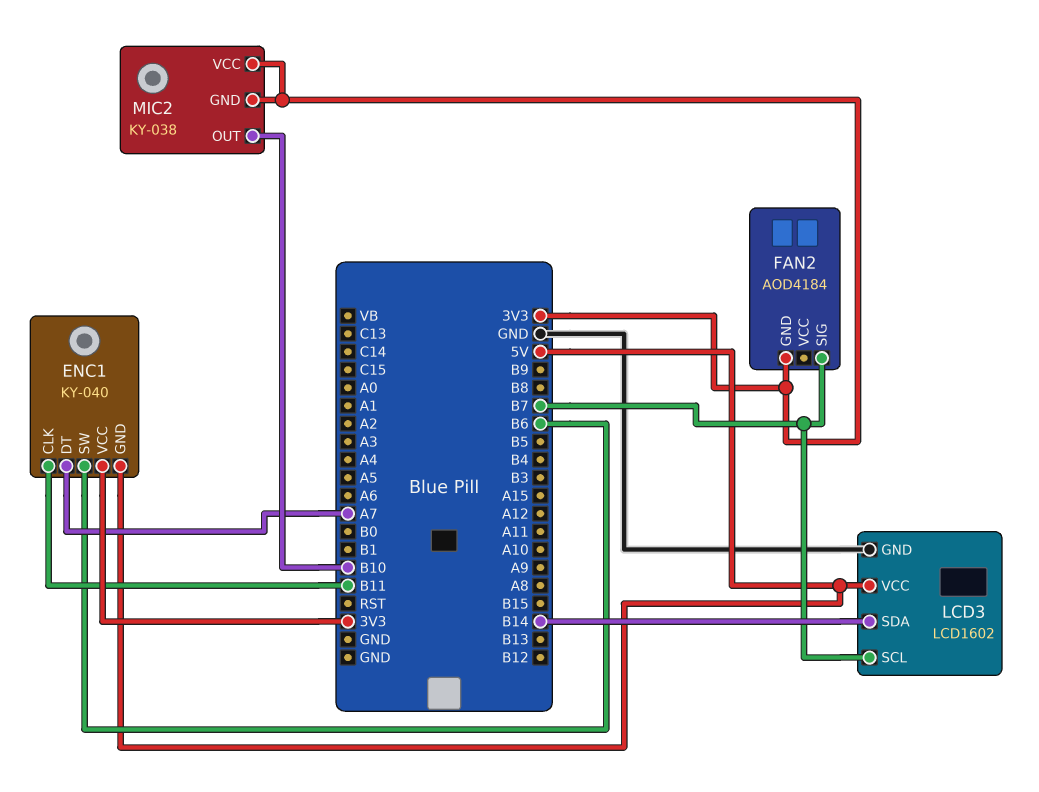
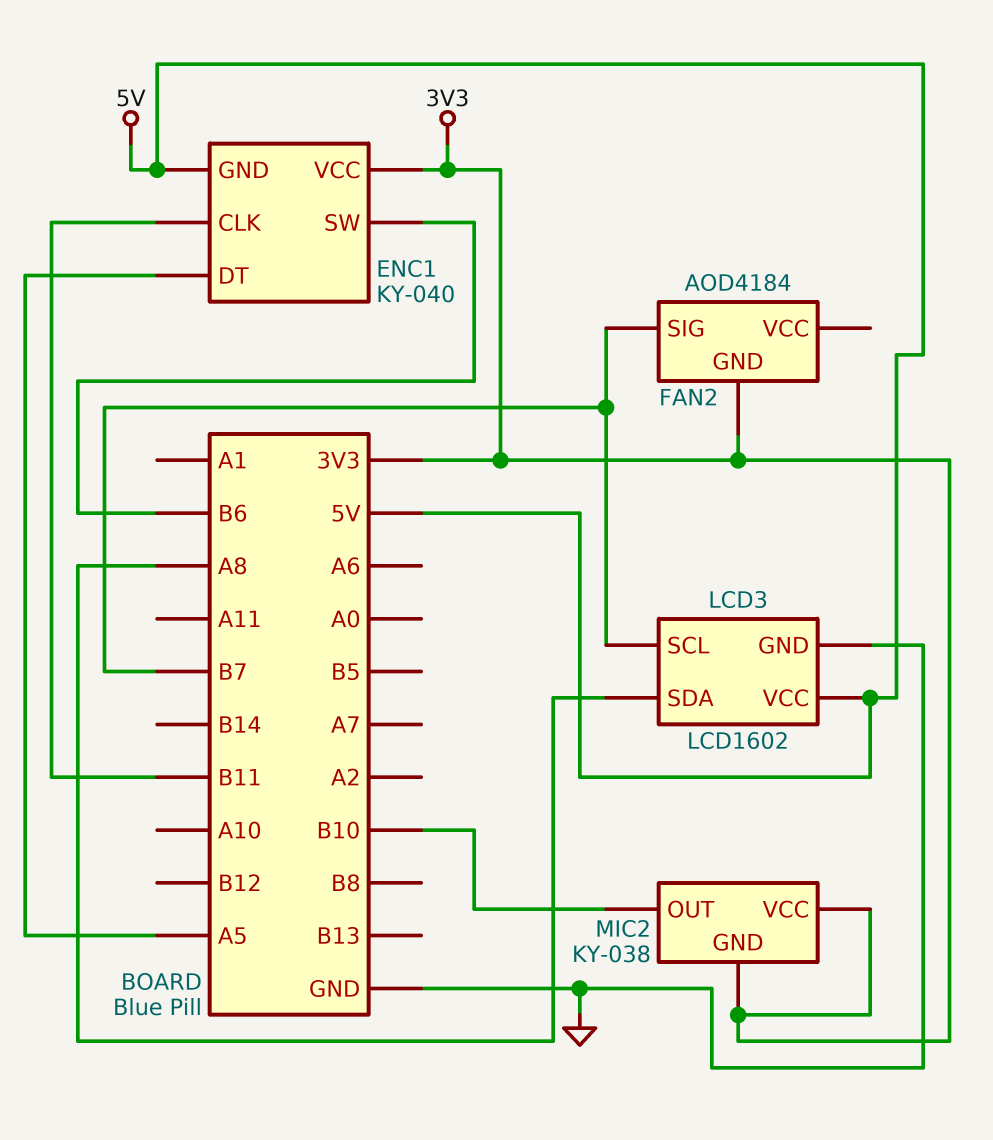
ENC1 pin DT: A7 -> A5
LCD3 pin SDA: B14 -> A8

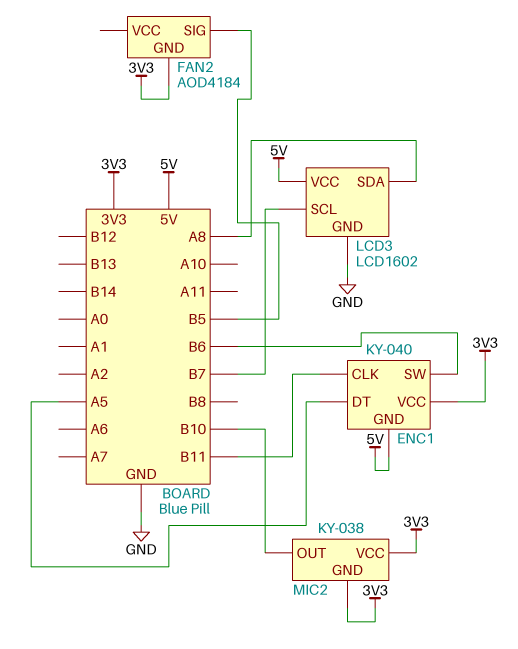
FAN2 pin SIG: B7 -> B5

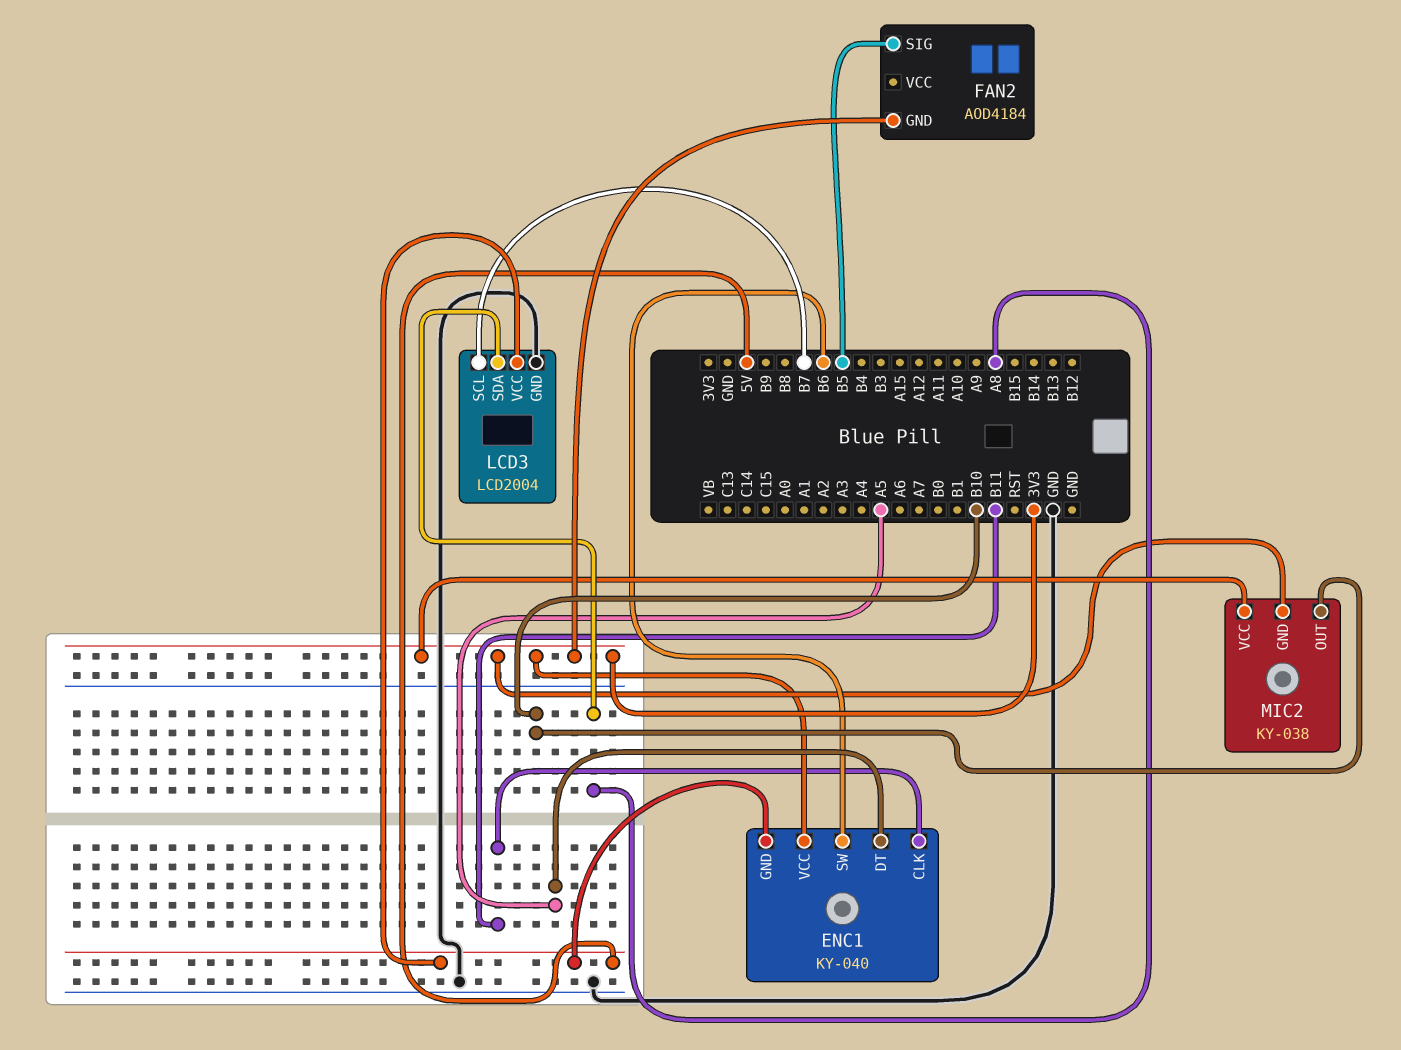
LCD3: LCD1602 -> LCD2004

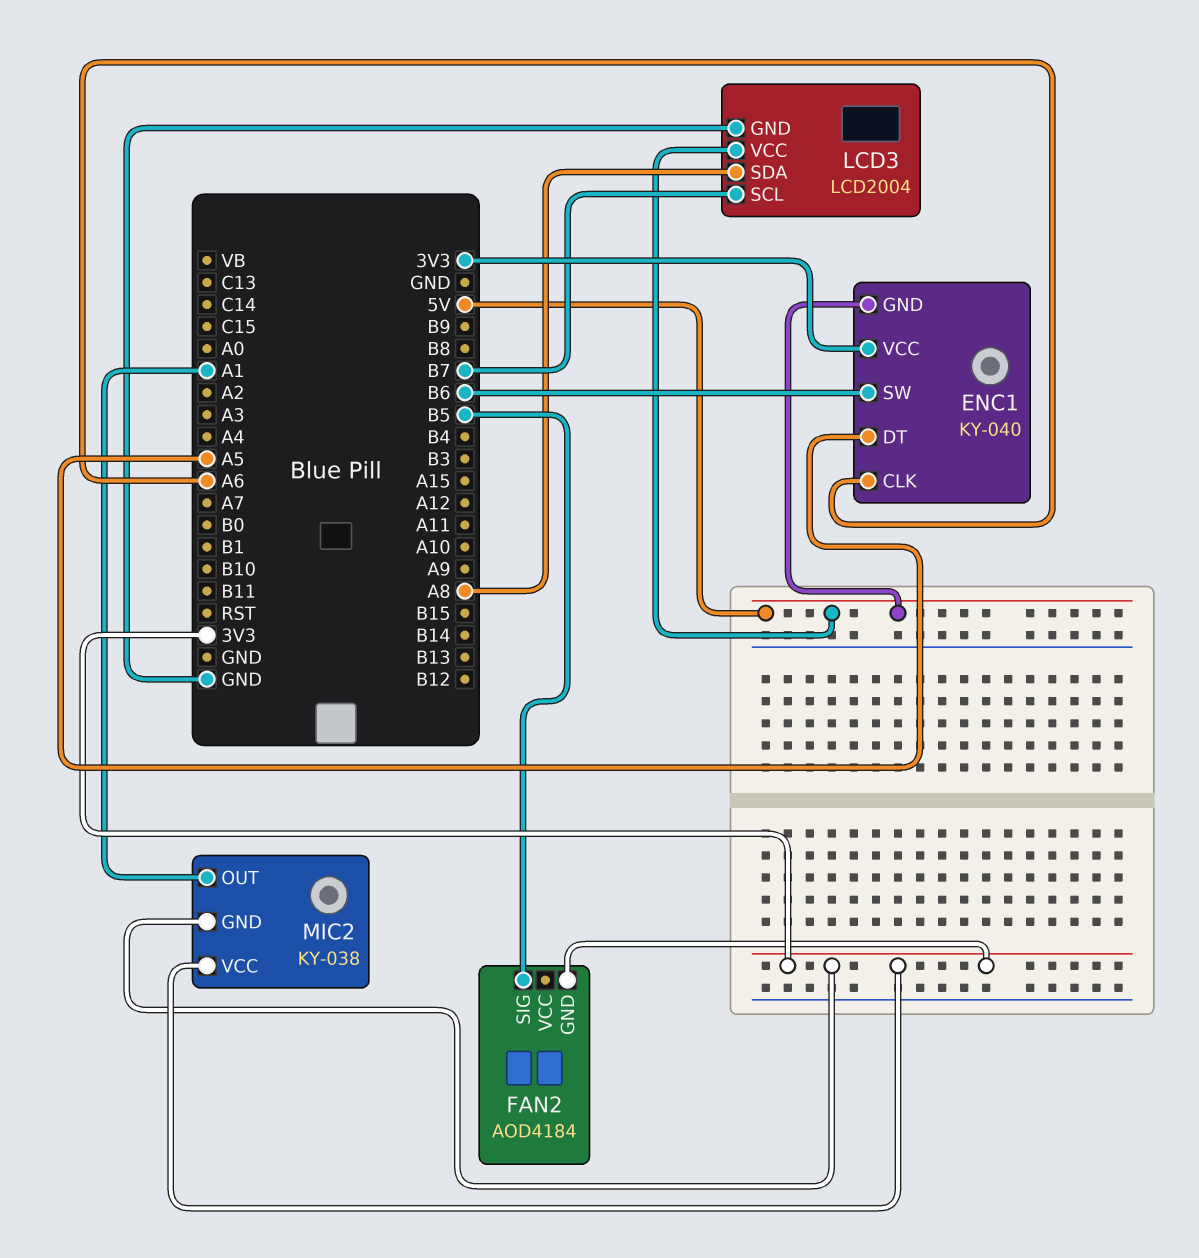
ENC1 pin CLK: B11 -> A6
MIC2 pin OUT: B10 -> A1

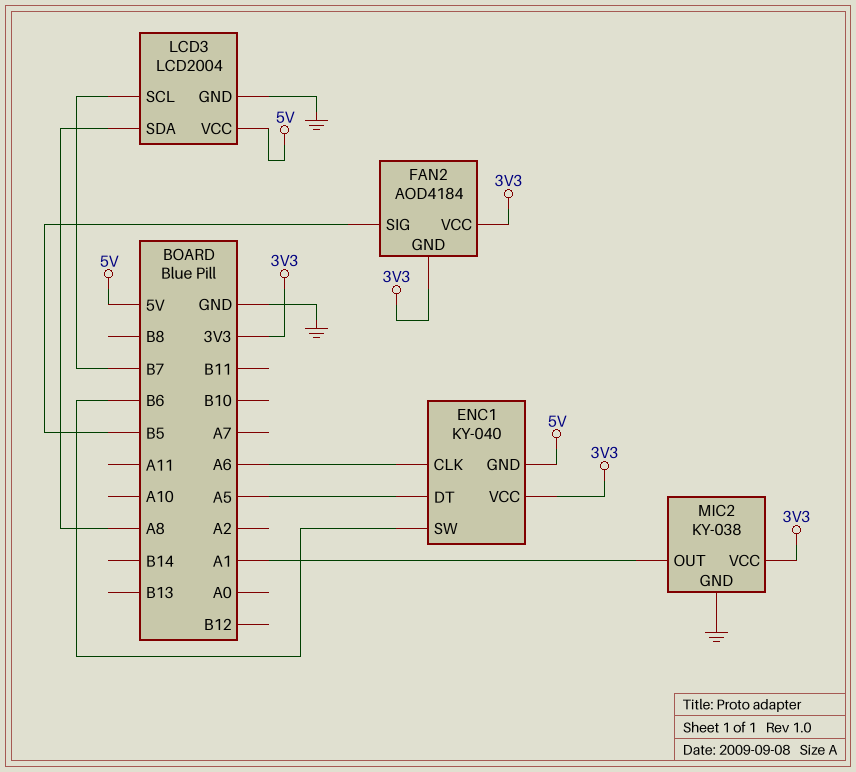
FAN2 pin VCC: none -> 3V3
MIC2 pin GND: 3V3 -> GND

